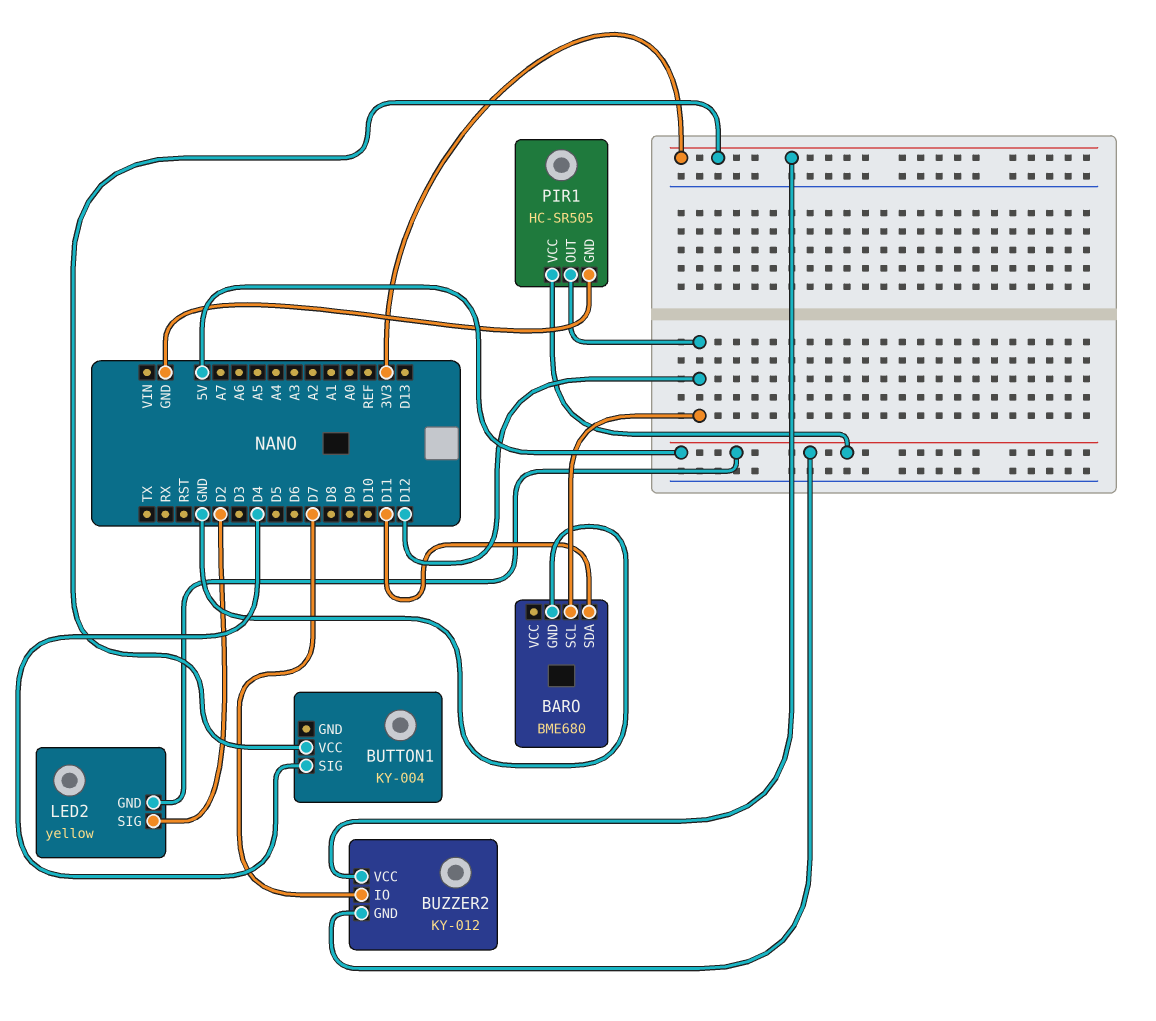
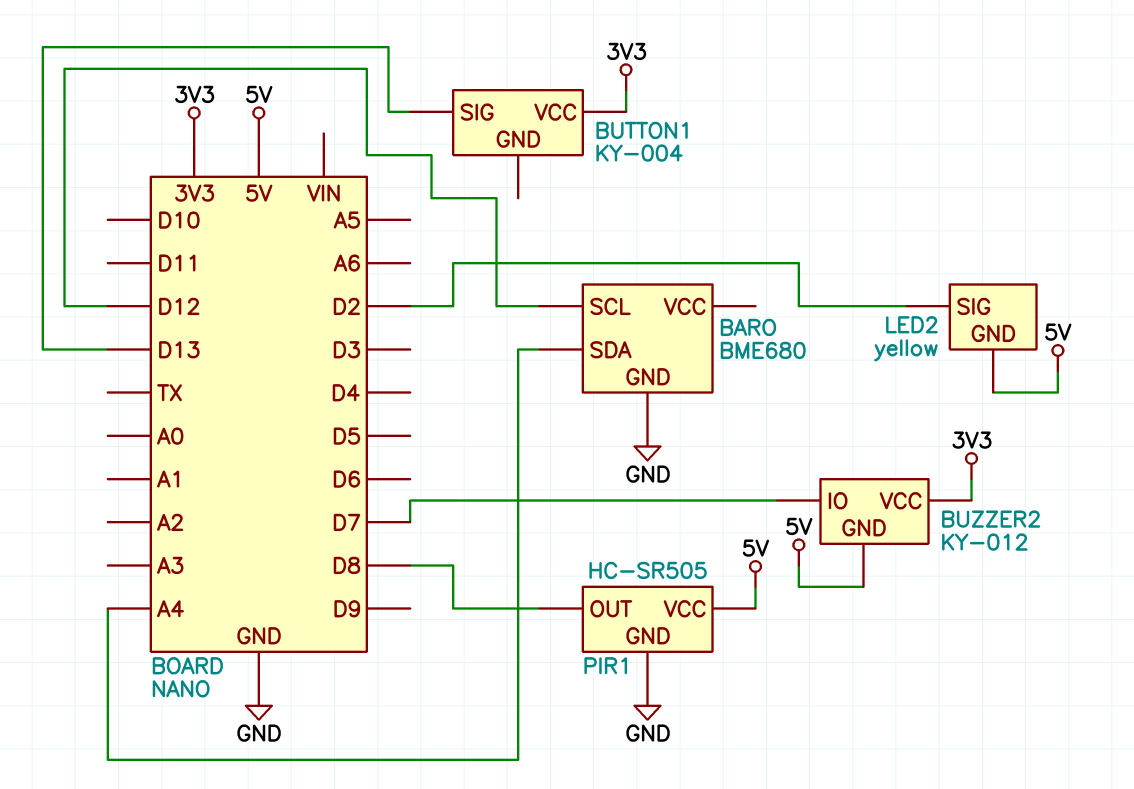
BARO pin SDA: D11 -> A4
BUTTON1 pin SIG: D4 -> D13
PIR1 pin OUT: D12 -> D8

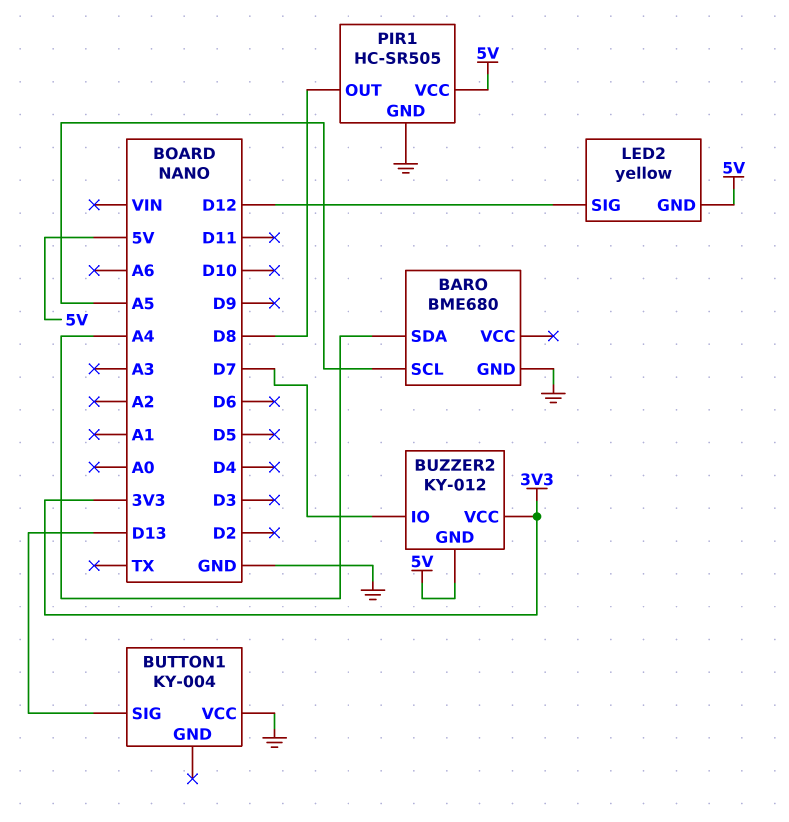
BARO pin SCL: D12 -> A5
BUTTON1 pin VCC: 3V3 -> GND
LED2 pin SIG: D2 -> D12

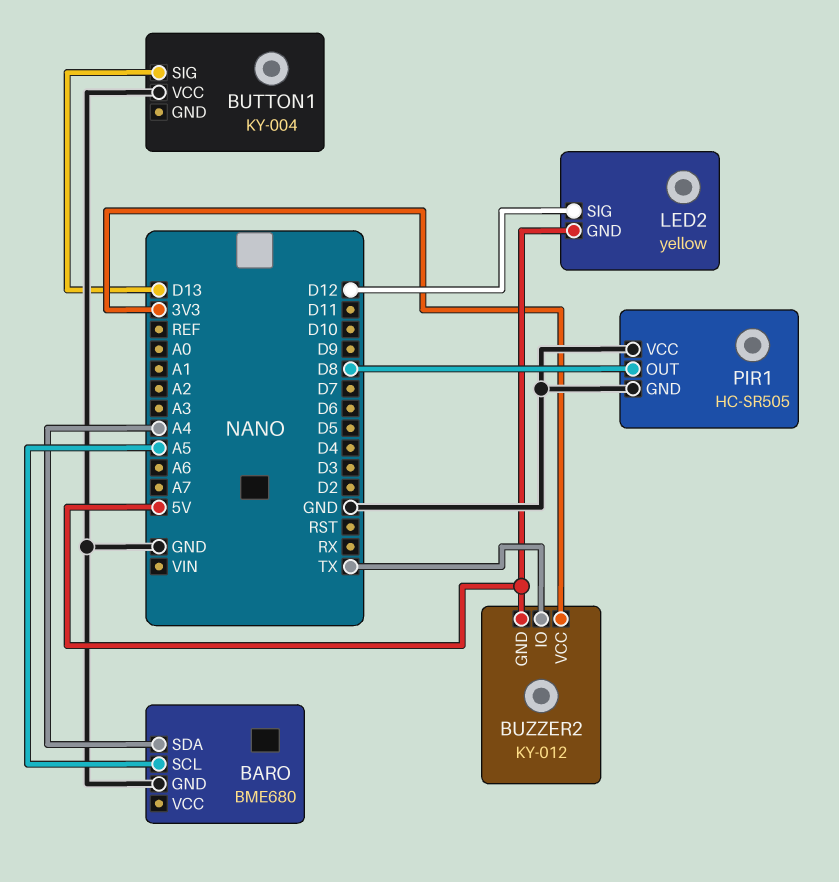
BUZZER2 pin IO: D7 -> TX
PIR1 pin VCC: 5V -> GND

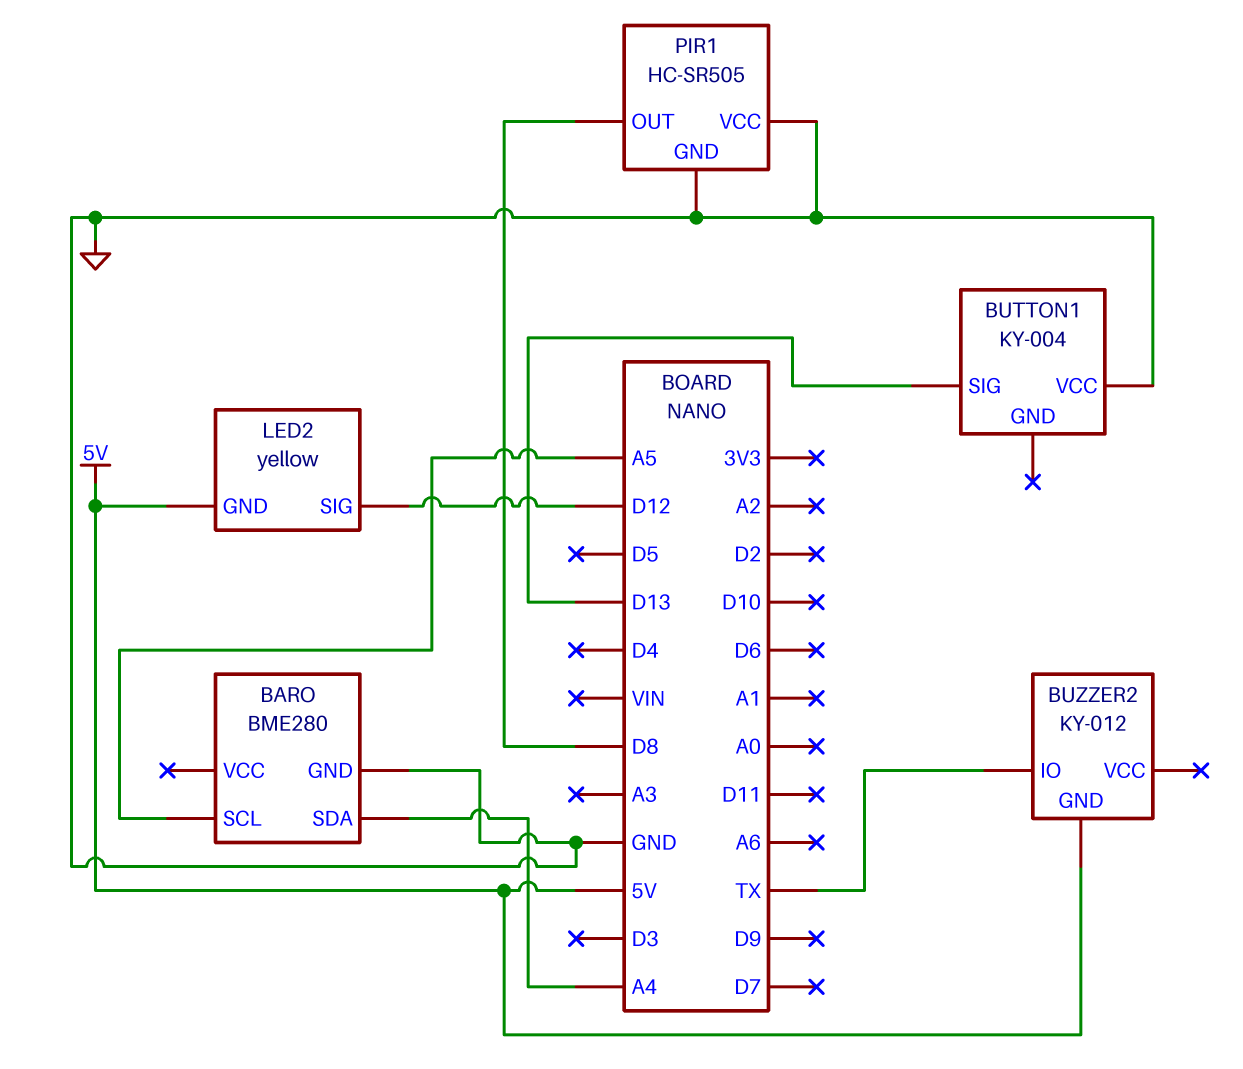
BARO: BME680 -> BME280
BUZZER2 pin VCC: 3V3 -> none

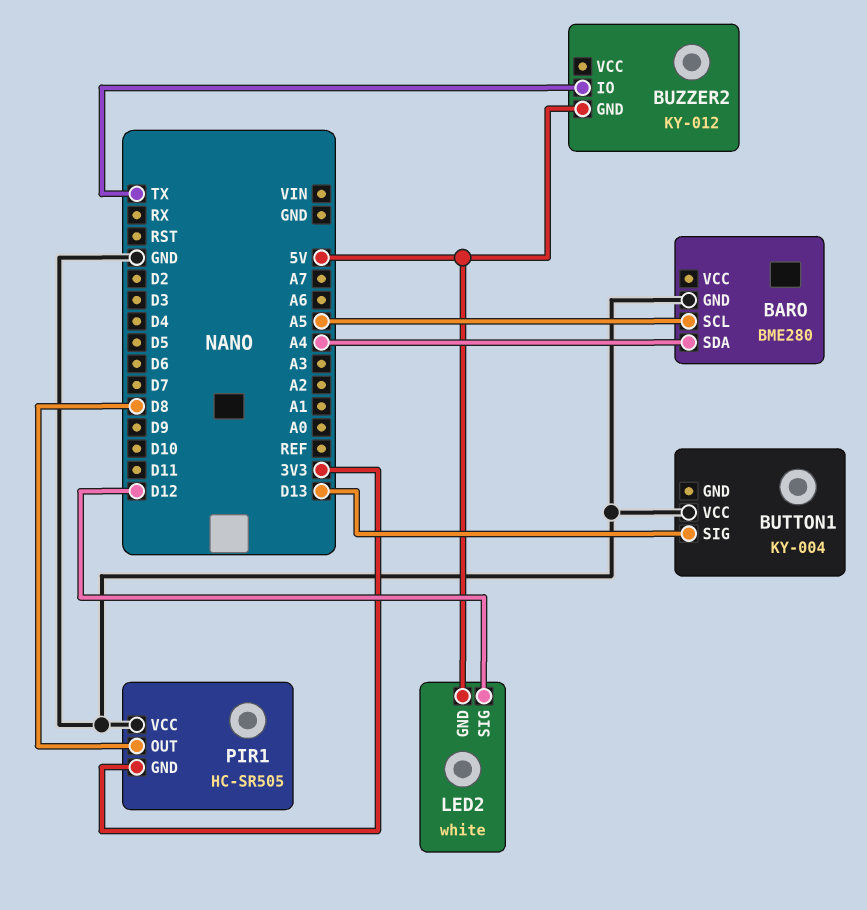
LED2: yellow -> white
PIR1 pin GND: GND -> 3V3

